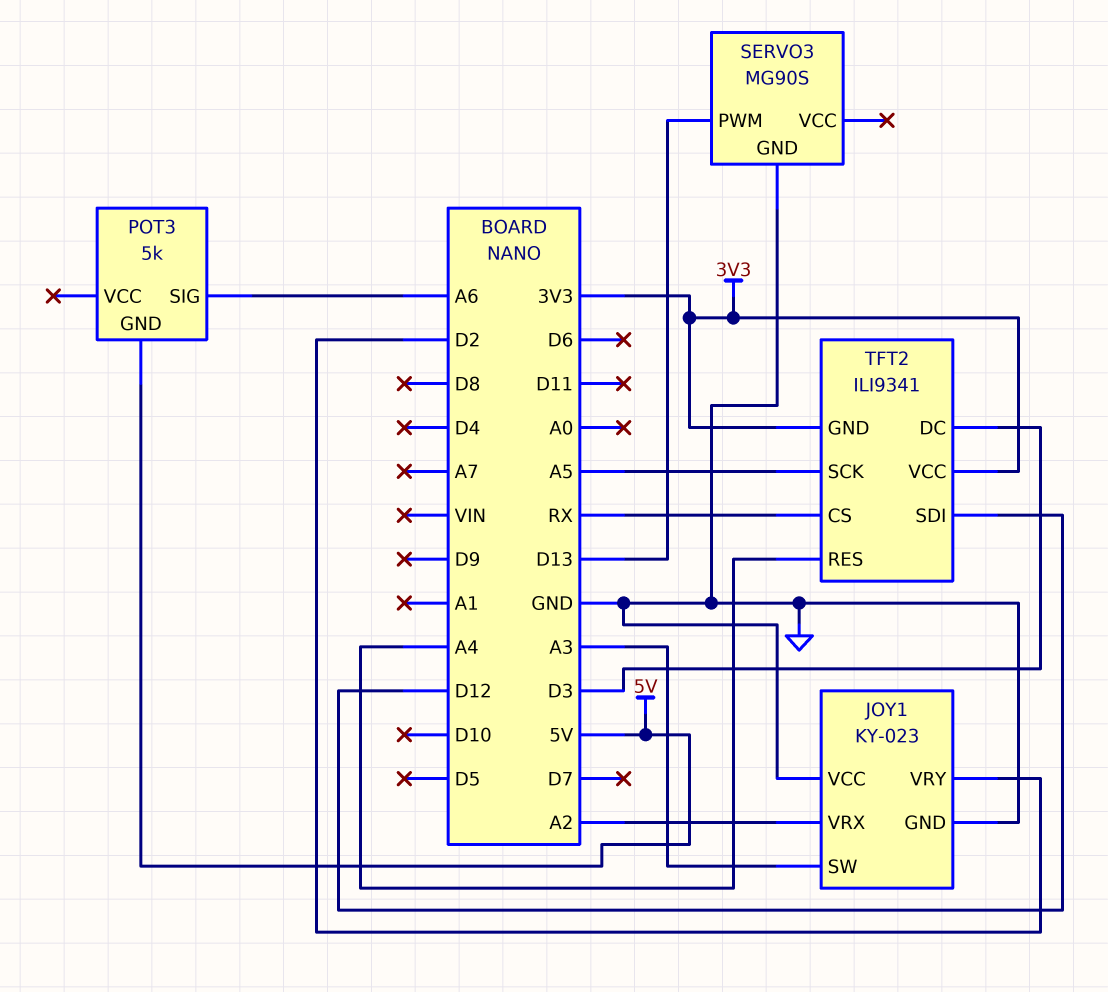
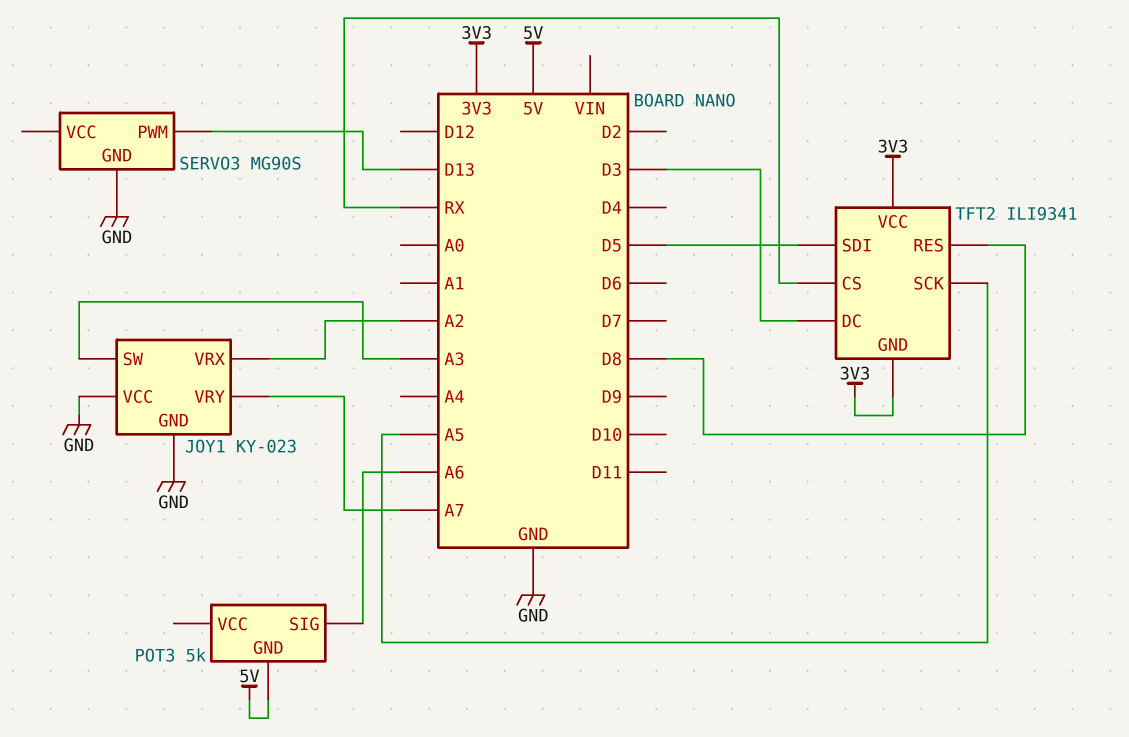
JOY1 pin VRY: D2 -> A7
TFT2 pin RES: A4 -> D8
TFT2 pin SDI: D12 -> D5

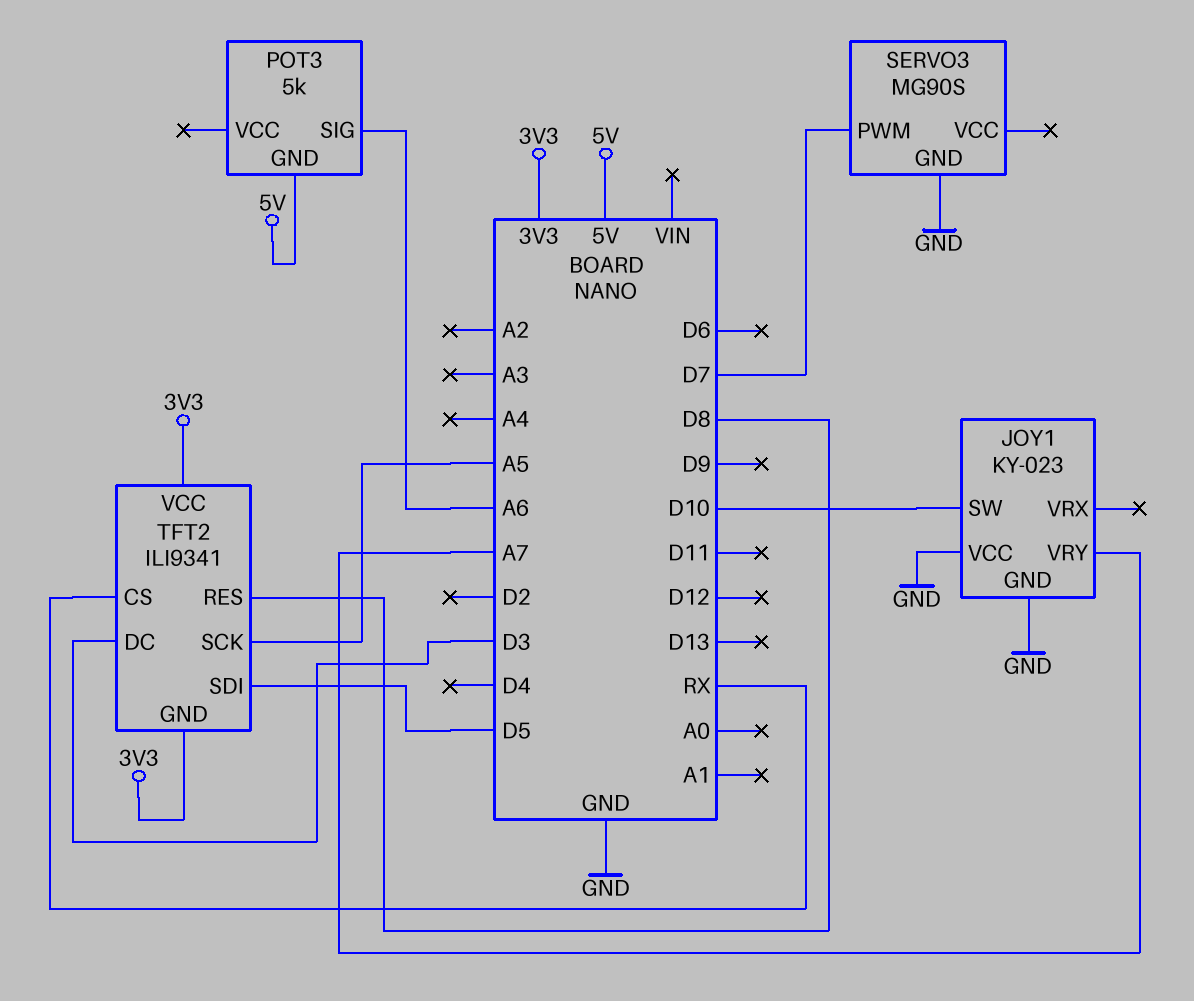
JOY1 pin SW: A3 -> D10
JOY1 pin VRX: A2 -> none
SERVO3 pin PWM: D13 -> D7

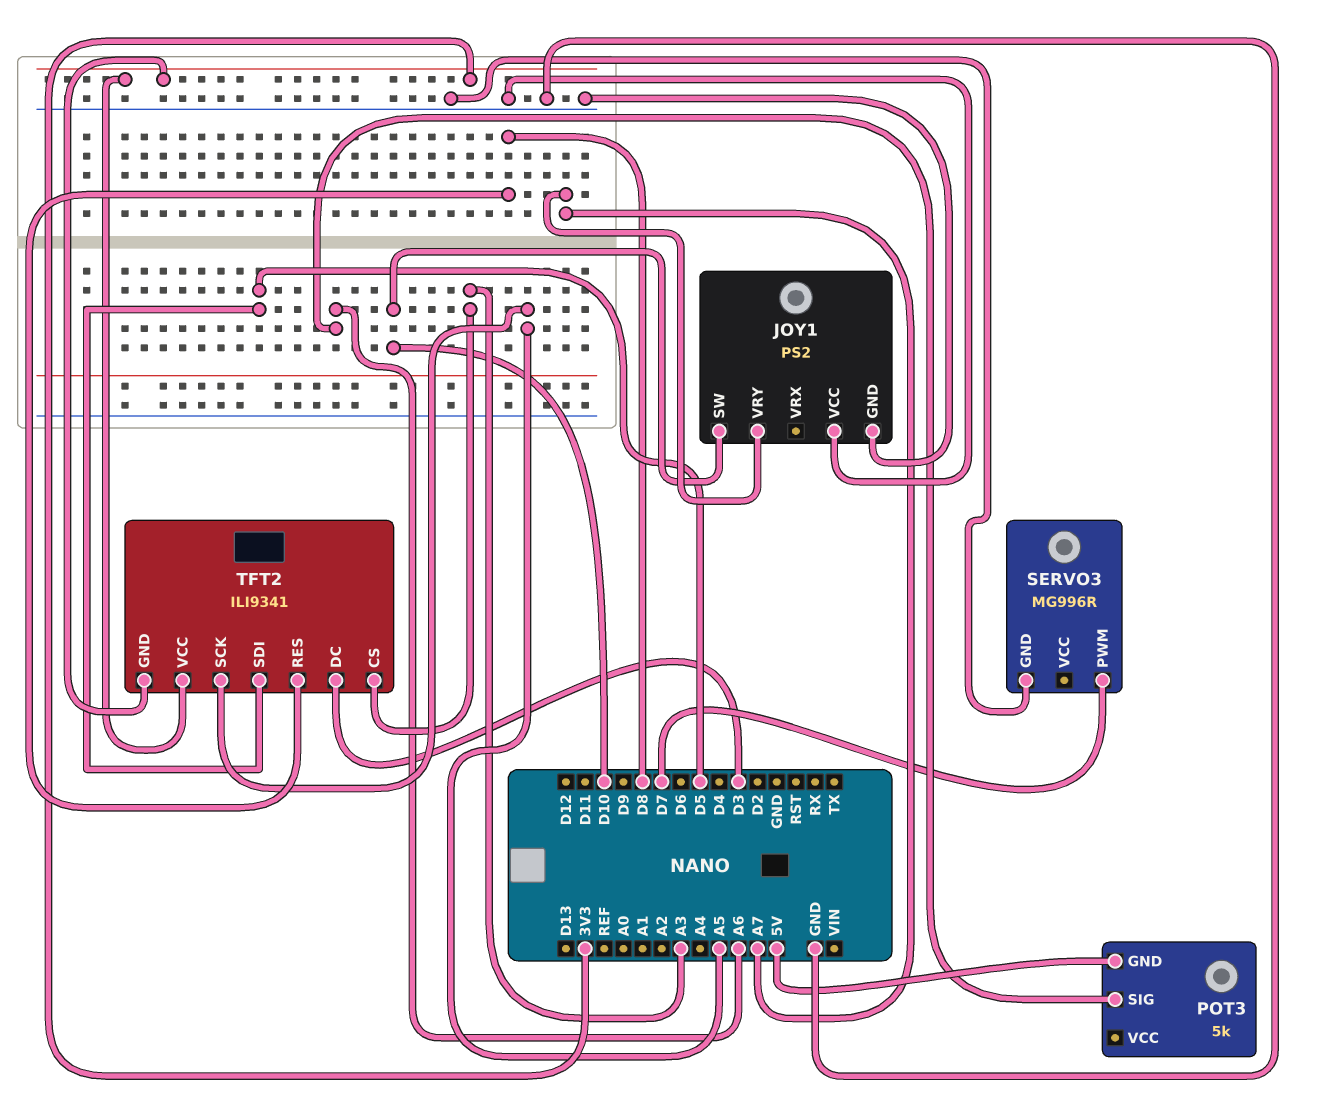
JOY1: KY-023 -> PS2
SERVO3: MG90S -> MG996R
TFT2 pin CS: RX -> A3

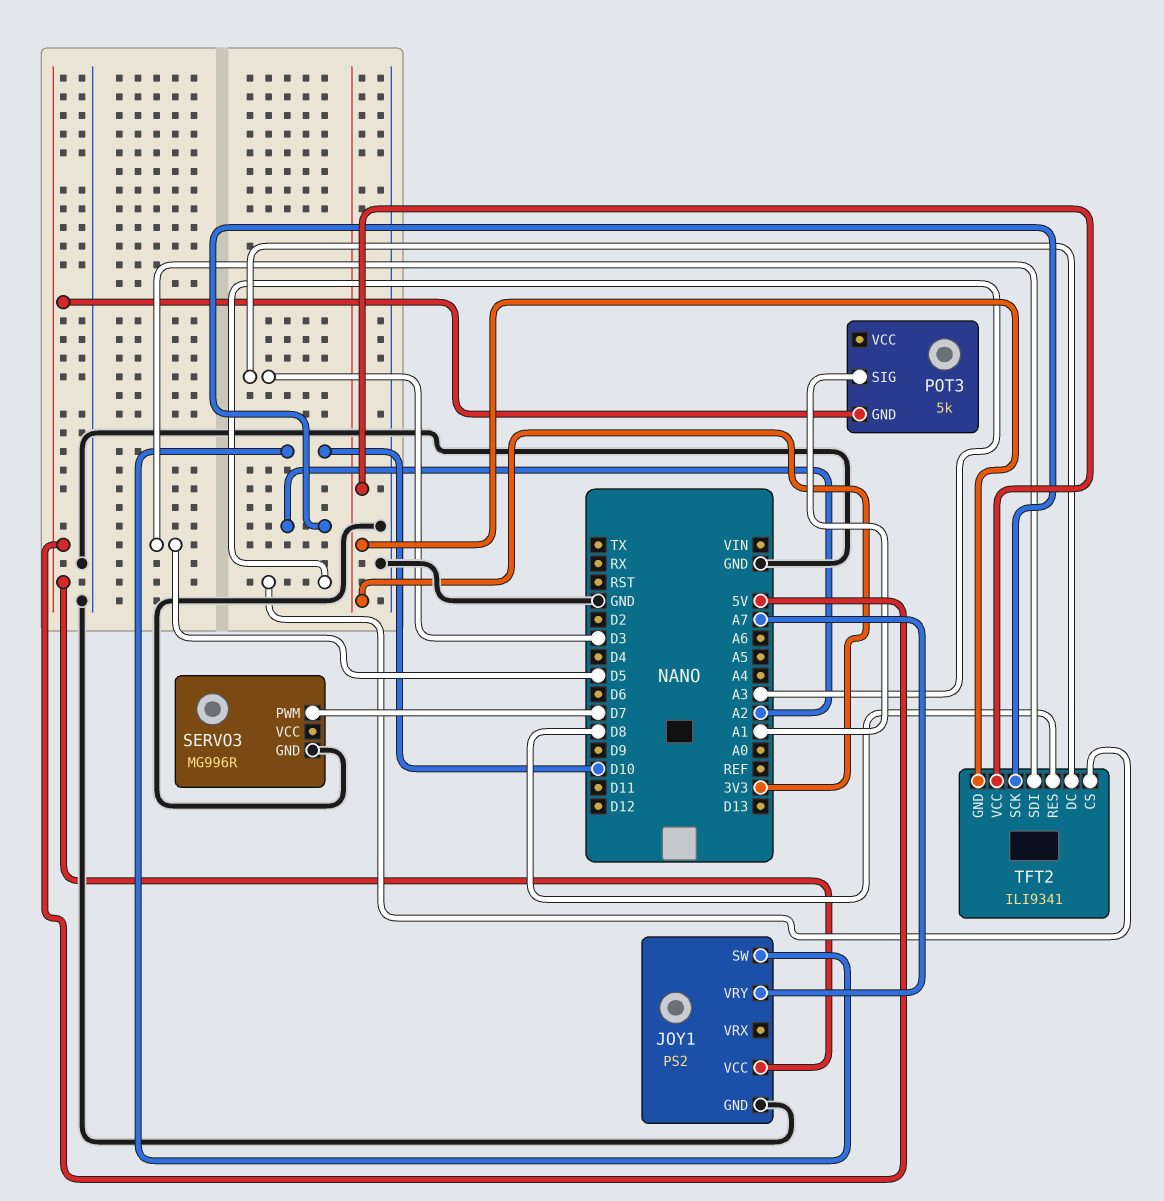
JOY1 pin VCC: GND -> 5V
POT3 pin SIG: A6 -> A1
TFT2 pin SCK: A5 -> A2

